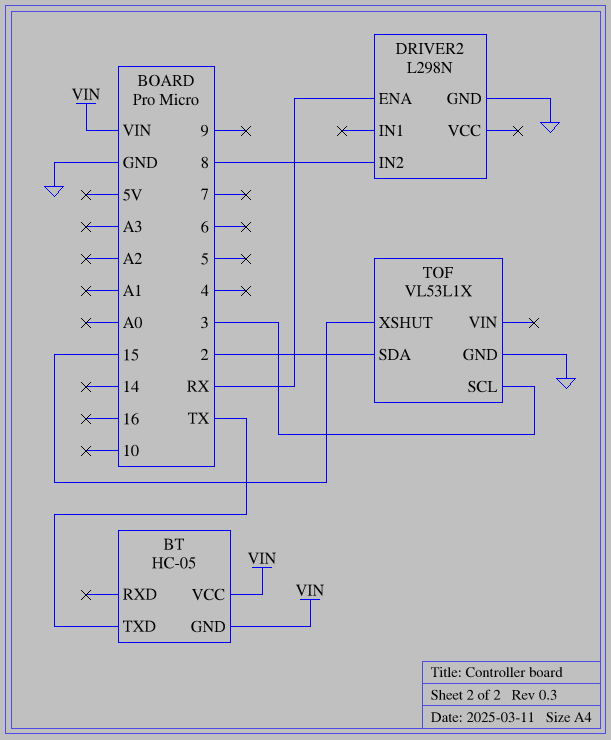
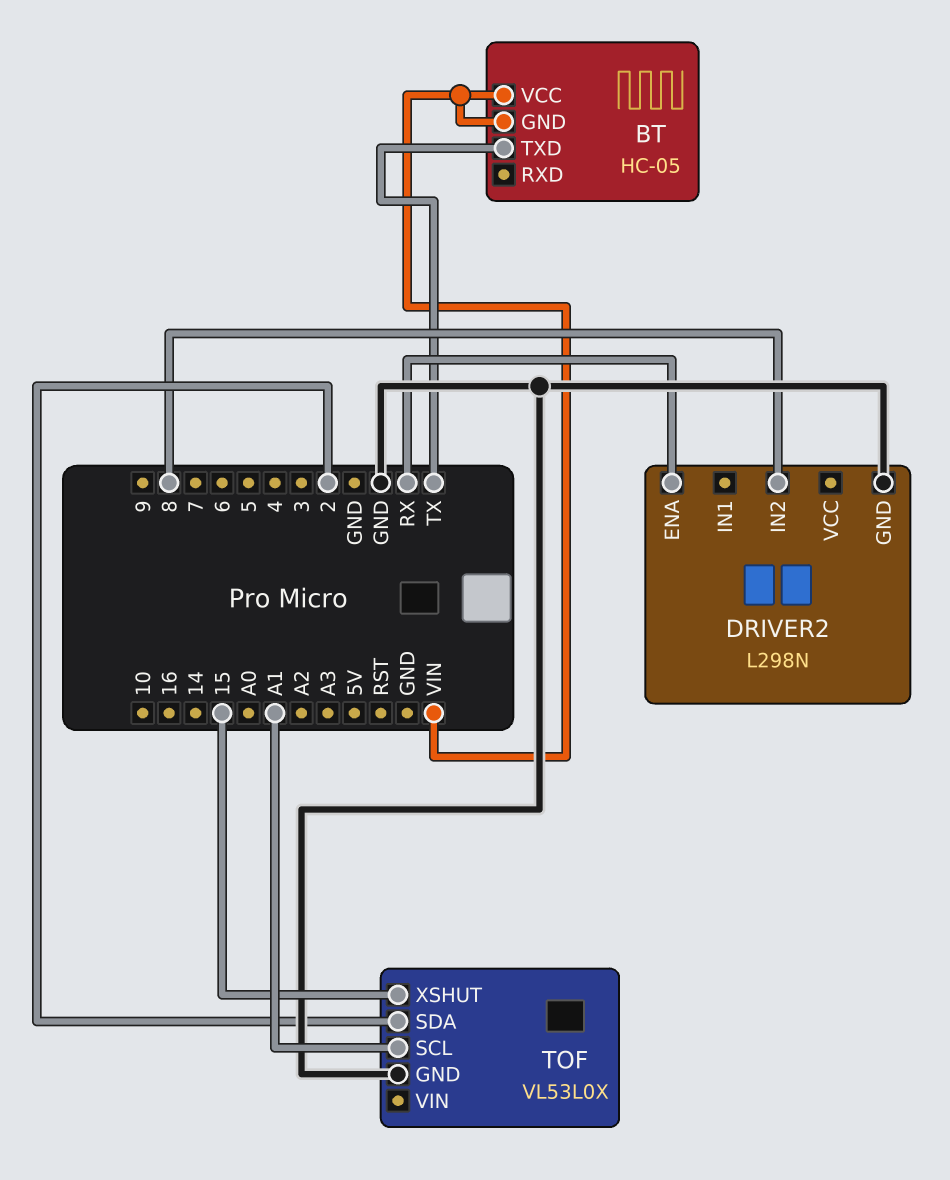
TOF: VL53L1X -> VL53L0X
TOF pin SCL: 3 -> A1

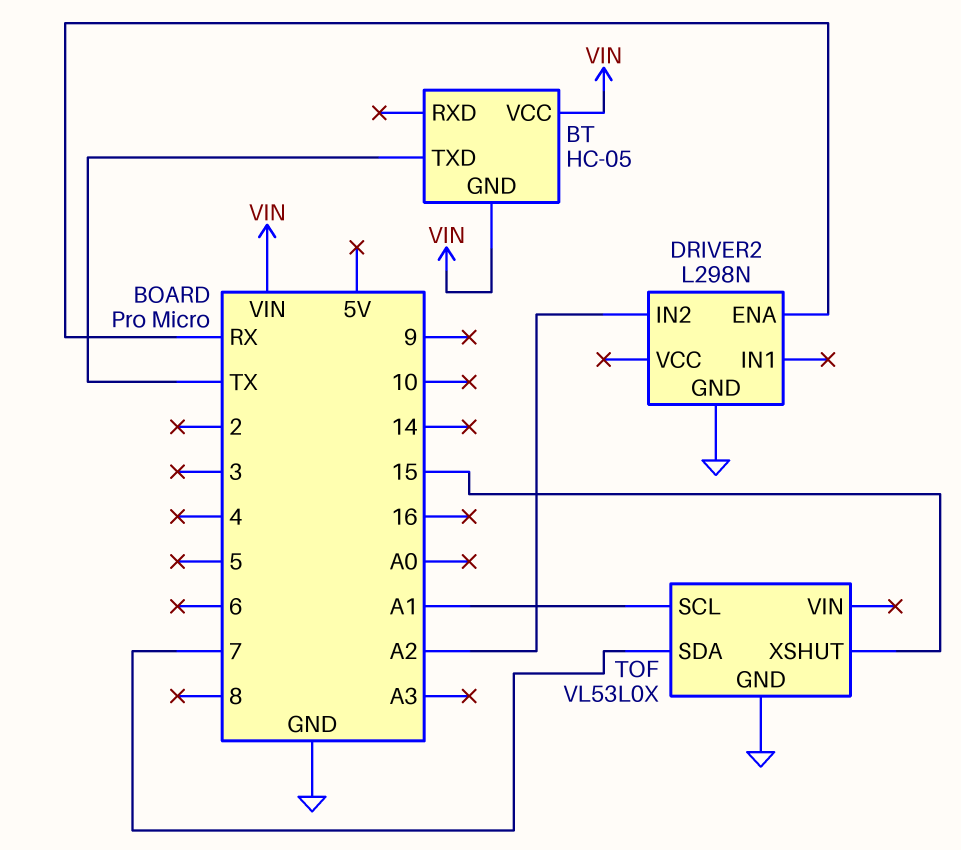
DRIVER2 pin IN2: 8 -> A2
TOF pin SDA: 2 -> 7

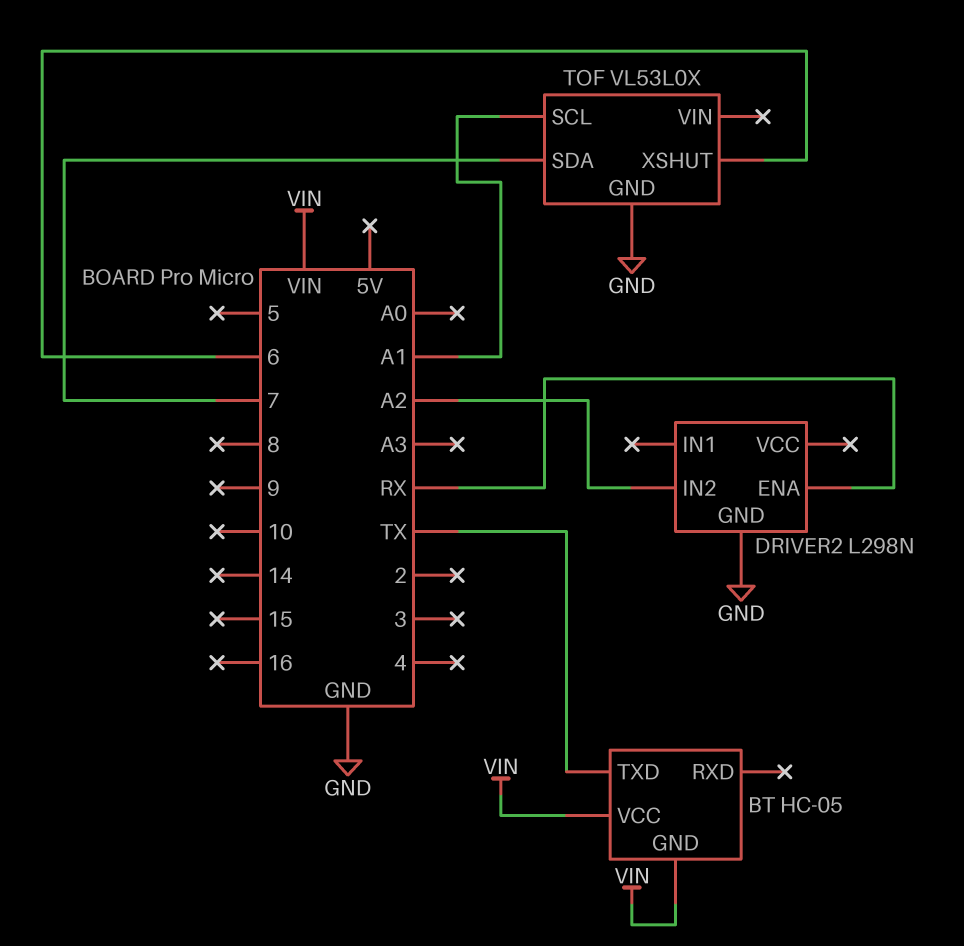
TOF pin XSHUT: 15 -> 6

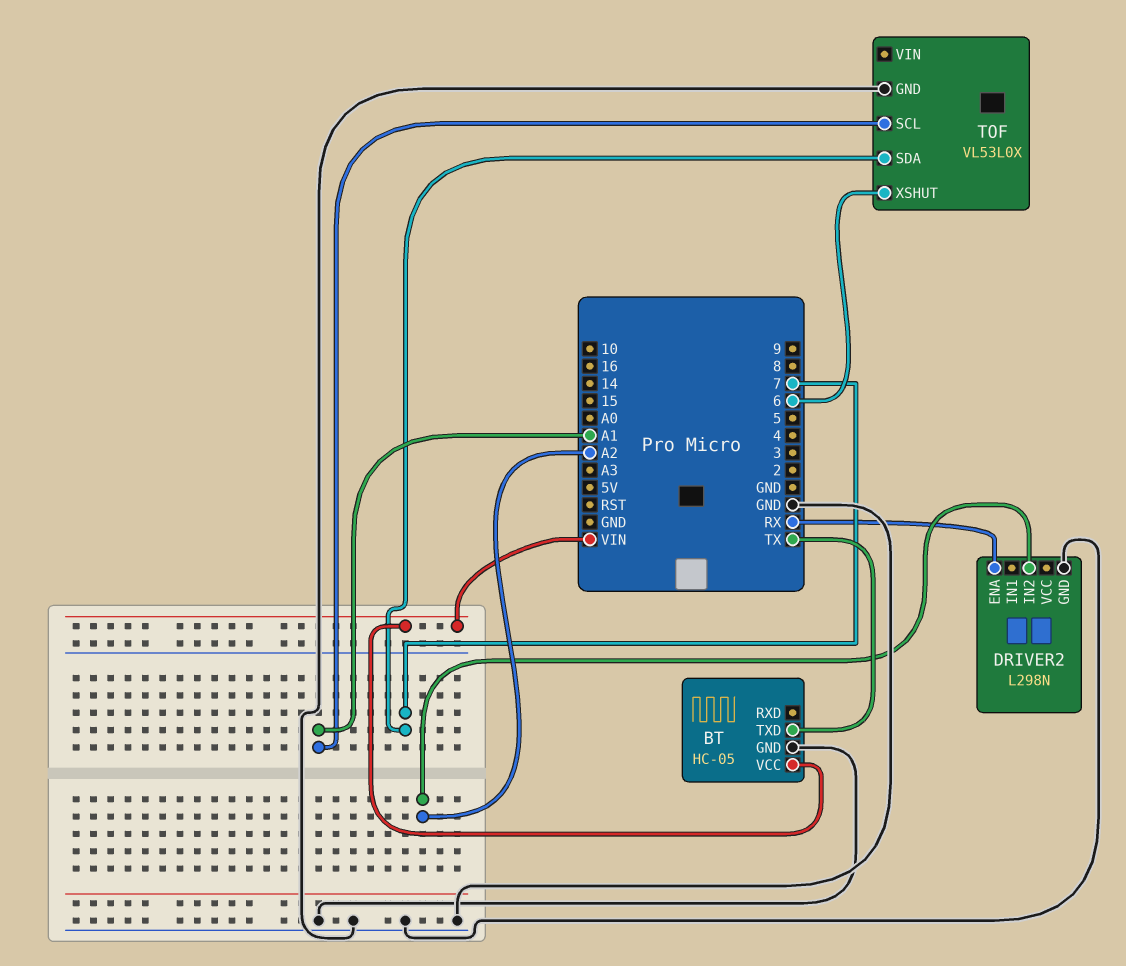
BT pin GND: VIN -> GND

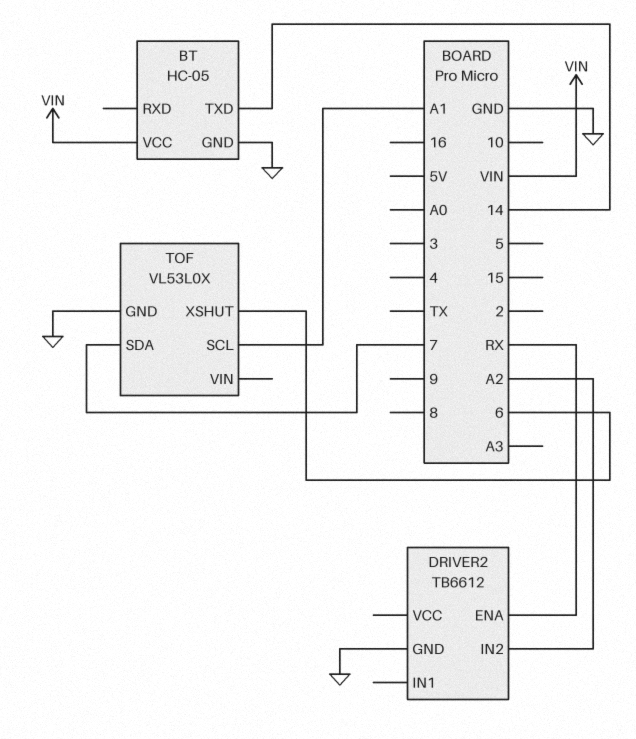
BT pin TXD: TX -> 14
DRIVER2: L298N -> TB6612

